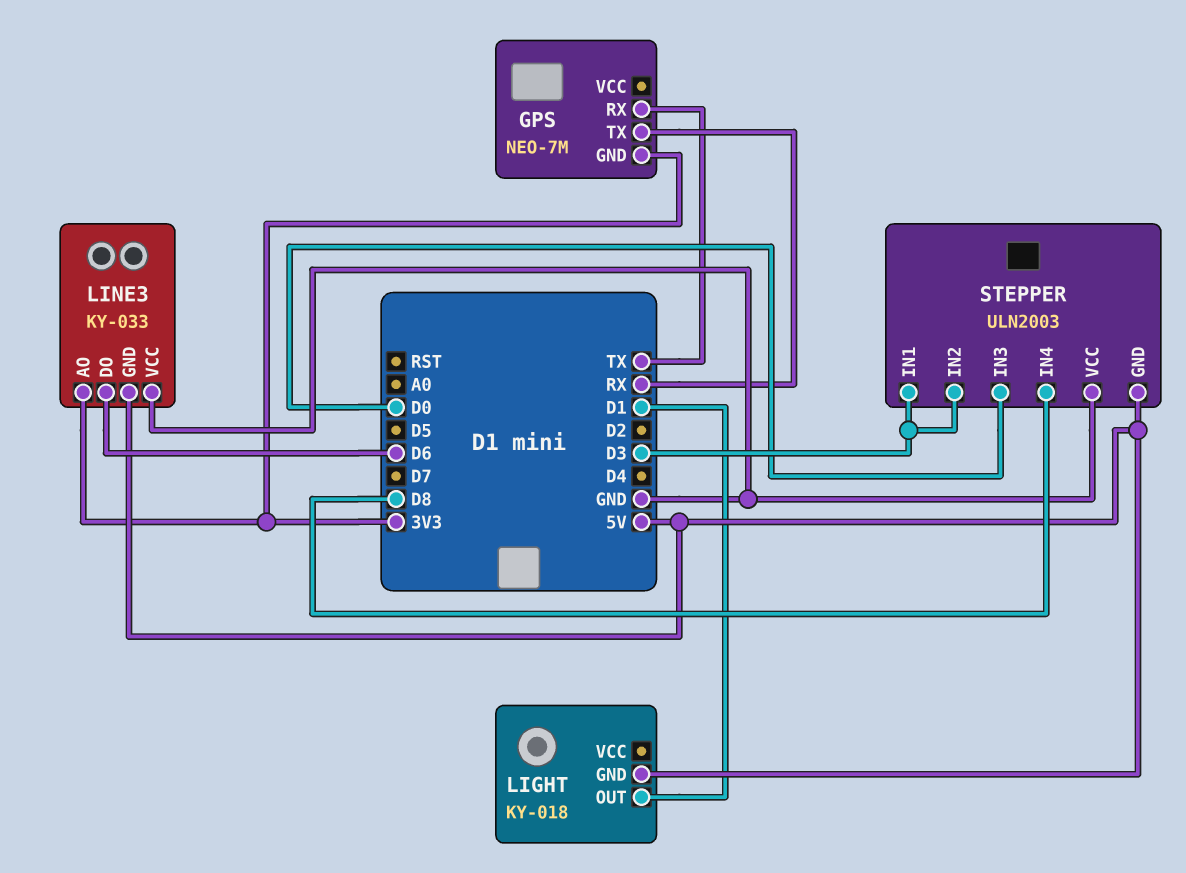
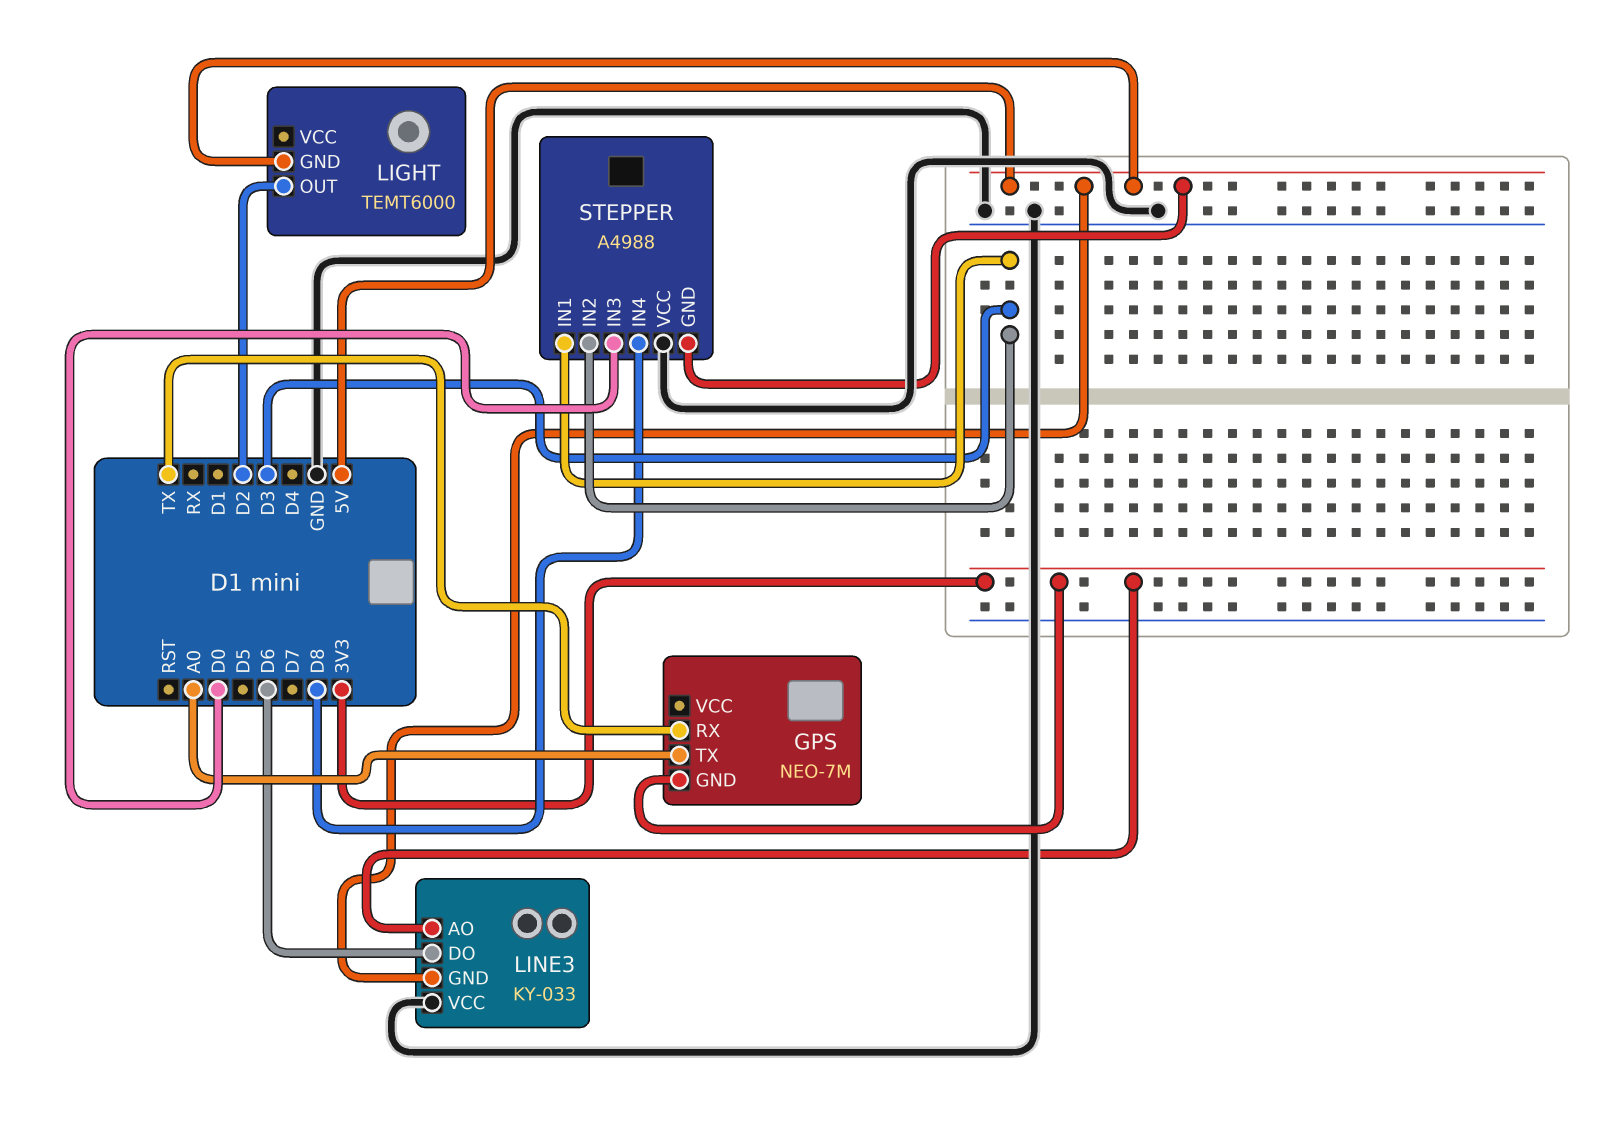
GPS pin TX: RX -> A0
LIGHT: KY-018 -> TEMT6000
LIGHT pin OUT: D1 -> D2
STEPPER: ULN2003 -> A4988

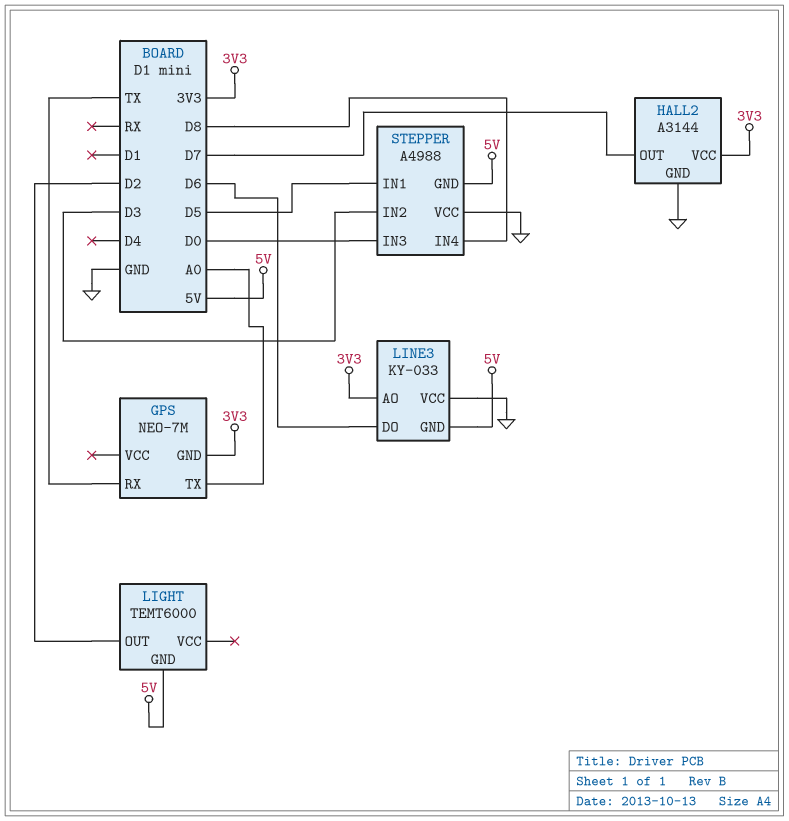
HALL2: none -> A3144
HALL2 pin GND: none -> GND
HALL2 pin OUT: none -> D7
HALL2 pin VCC: none -> 3V3
STEPPER pin IN1: D3 -> D5

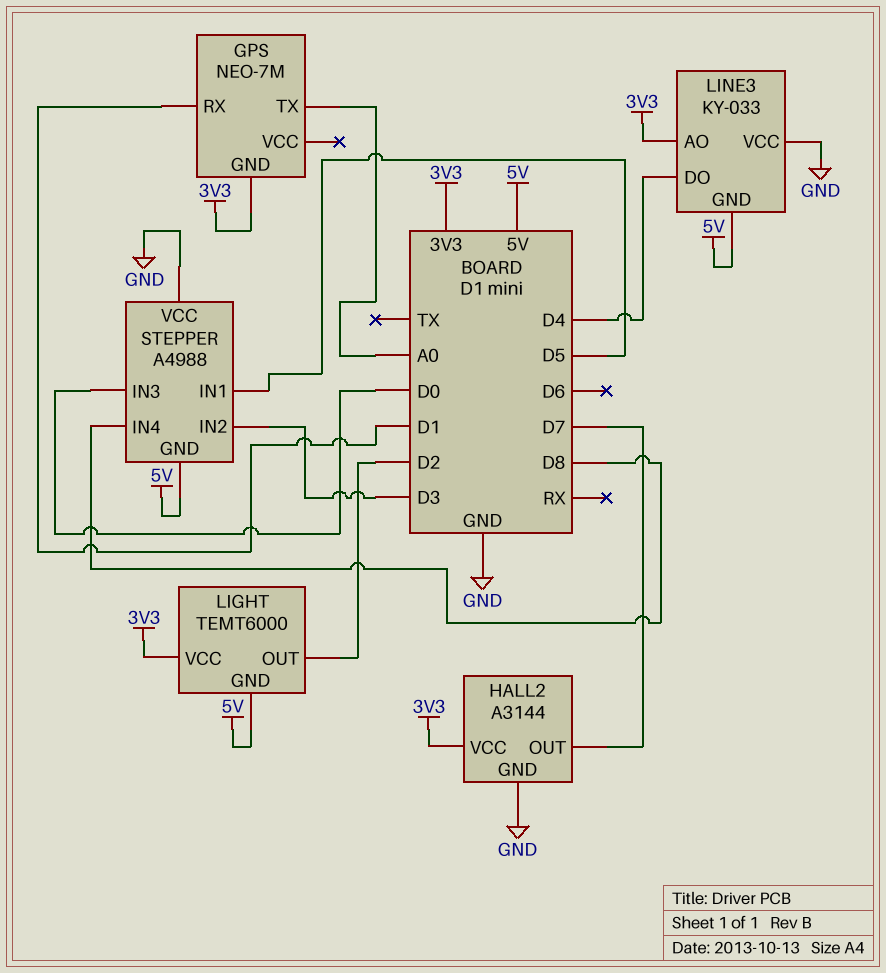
GPS pin RX: TX -> D1
LIGHT pin VCC: none -> 3V3
LINE3 pin DO: D6 -> D4

